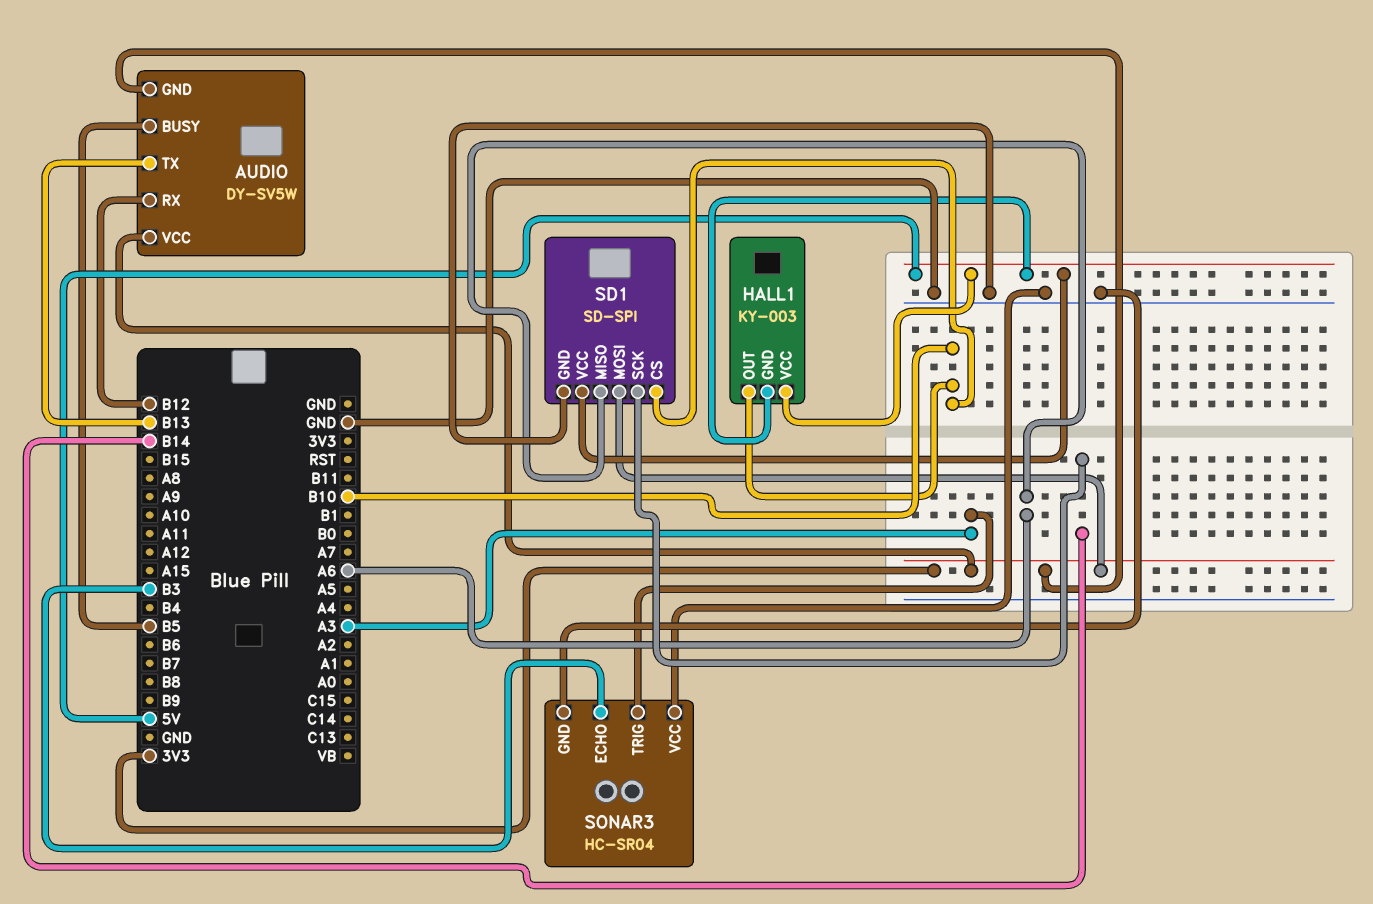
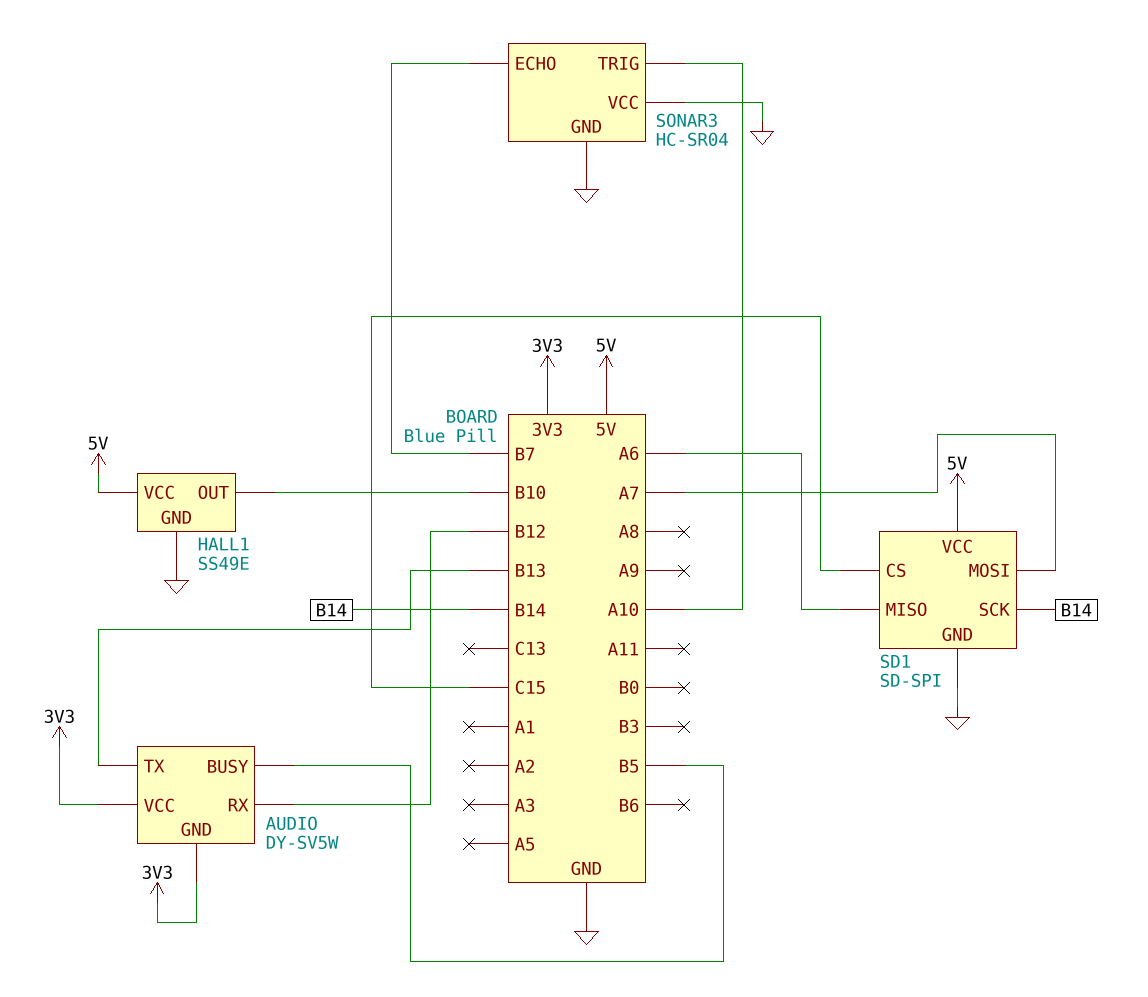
HALL1: KY-003 -> SS49E
HALL1 pin GND: 5V -> GND
SD1 pin CS: B10 -> C15
SD1 pin MOSI: 3V3 -> A7
SONAR3 pin ECHO: B3 -> B7
SONAR3 pin TRIG: A3 -> A10

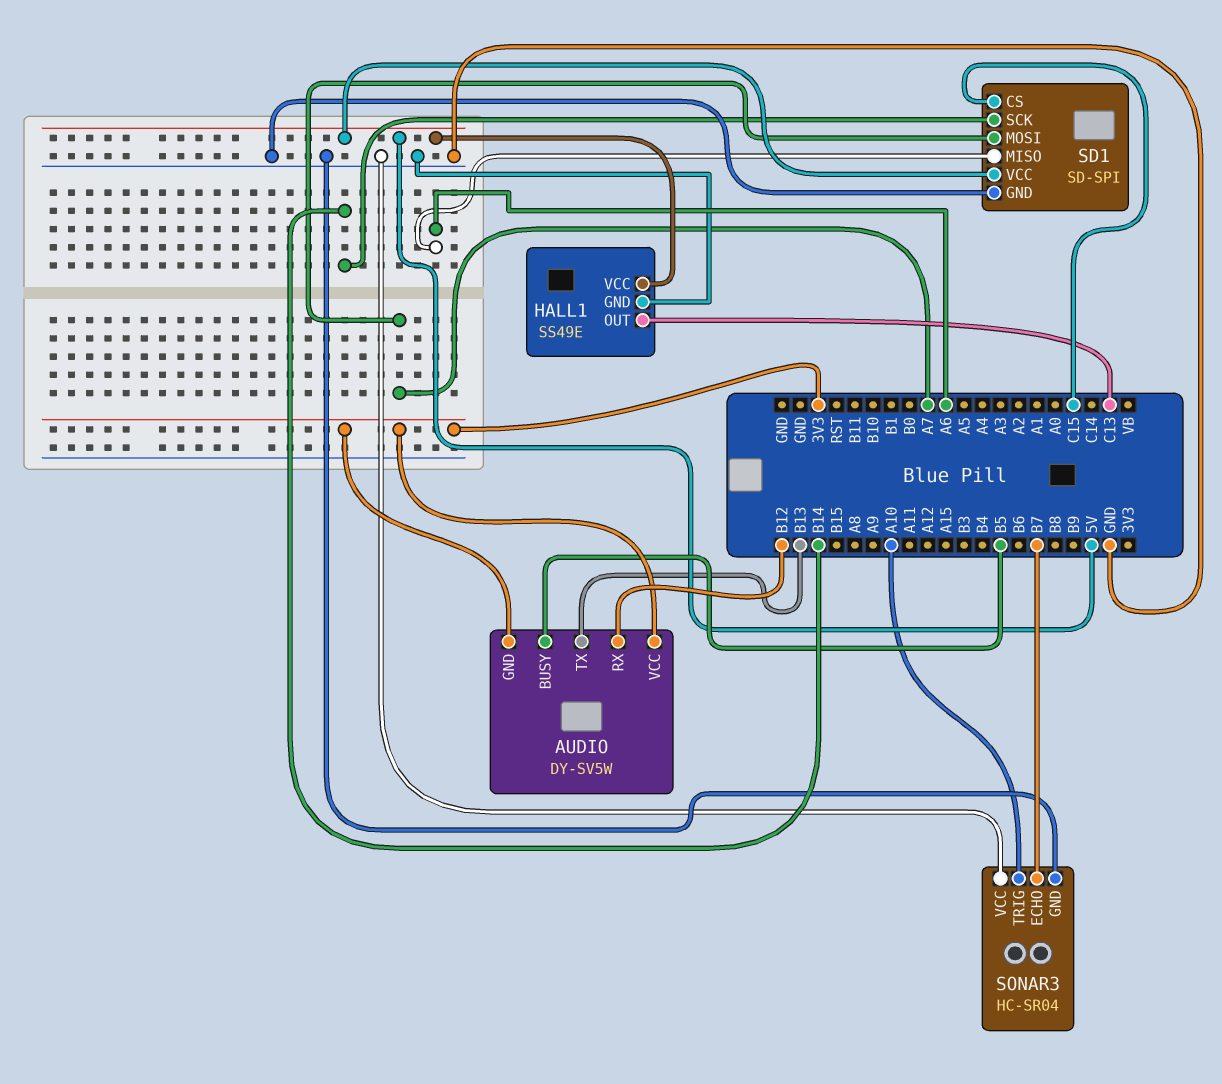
HALL1 pin OUT: B10 -> C13

